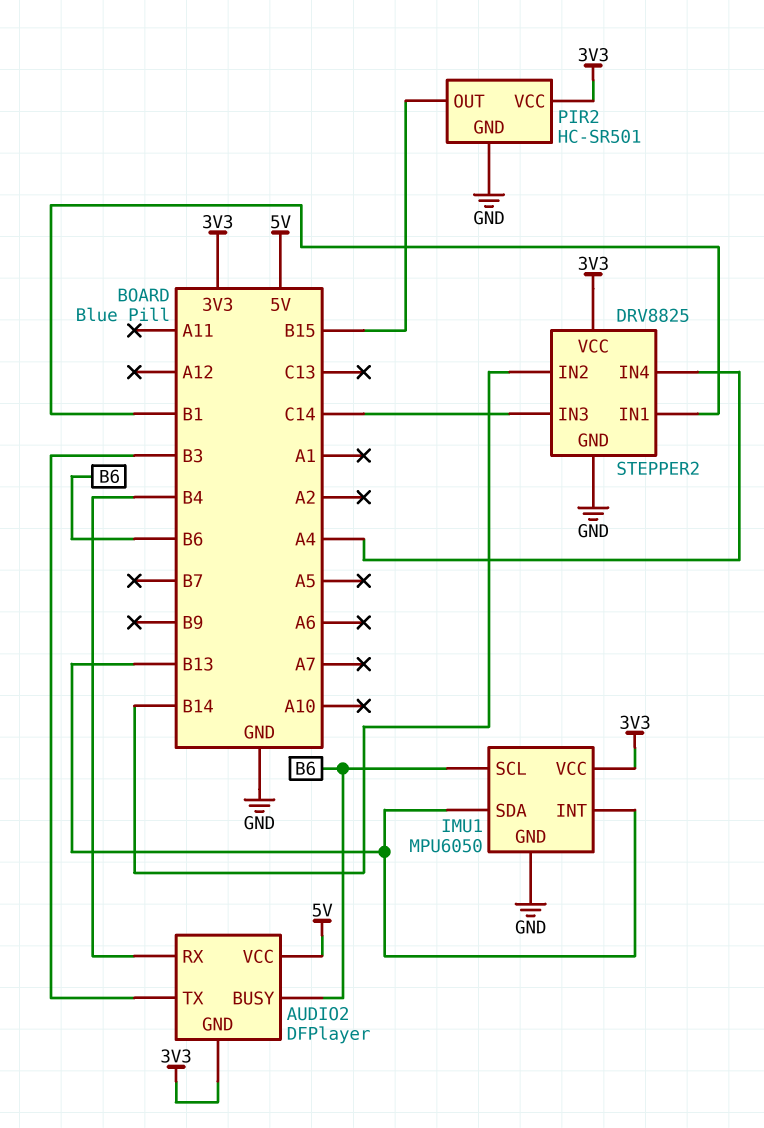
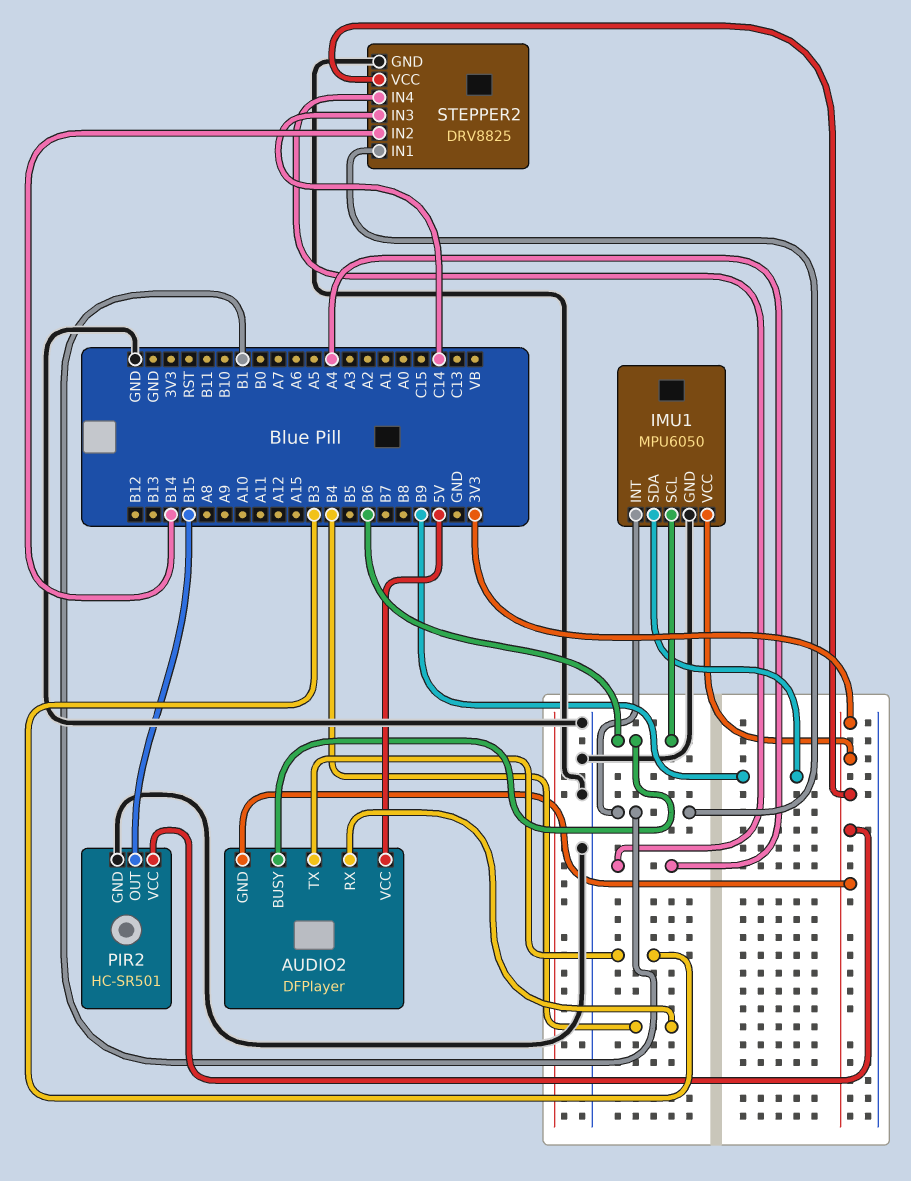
IMU1 pin INT: B13 -> B1
IMU1 pin SDA: B13 -> B9

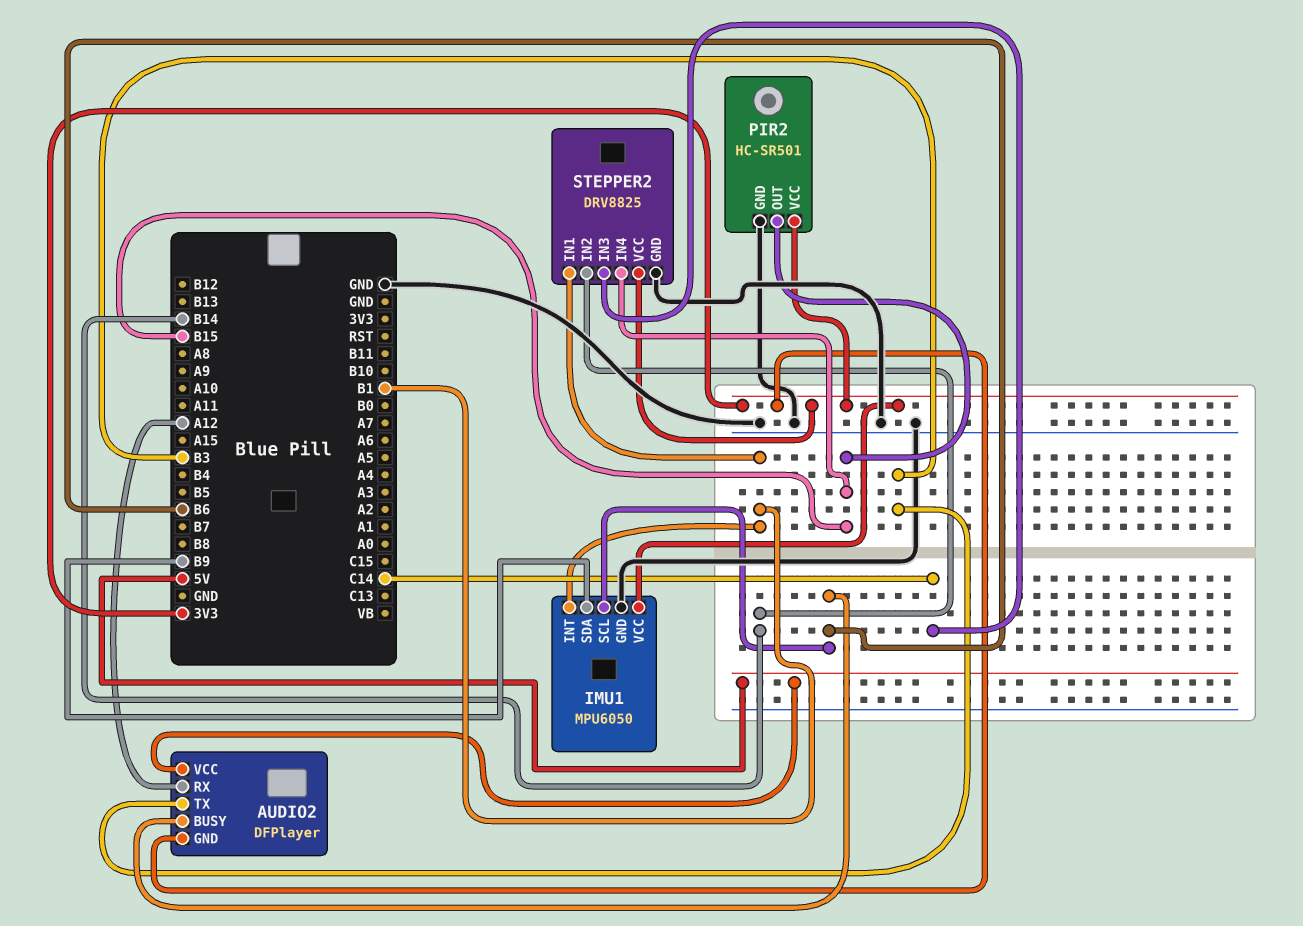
AUDIO2 pin RX: B4 -> A12
STEPPER2 pin IN4: A4 -> B15

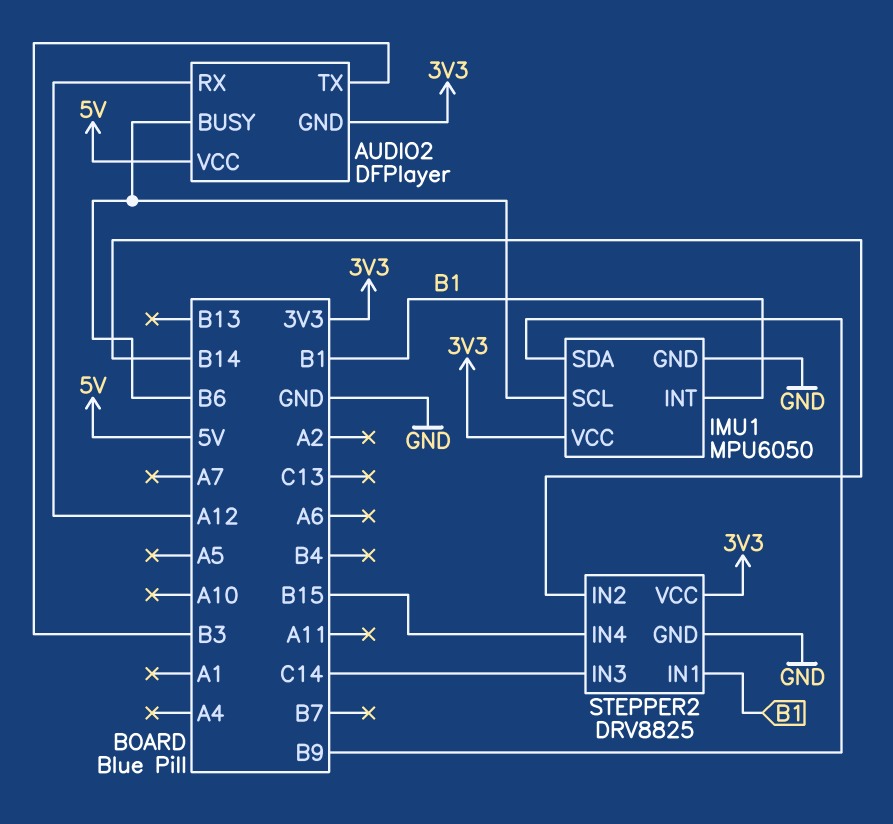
PIR2: HC-SR501 -> none
PIR2 pin GND: GND -> none
PIR2 pin OUT: B15 -> none
PIR2 pin VCC: 3V3 -> none

